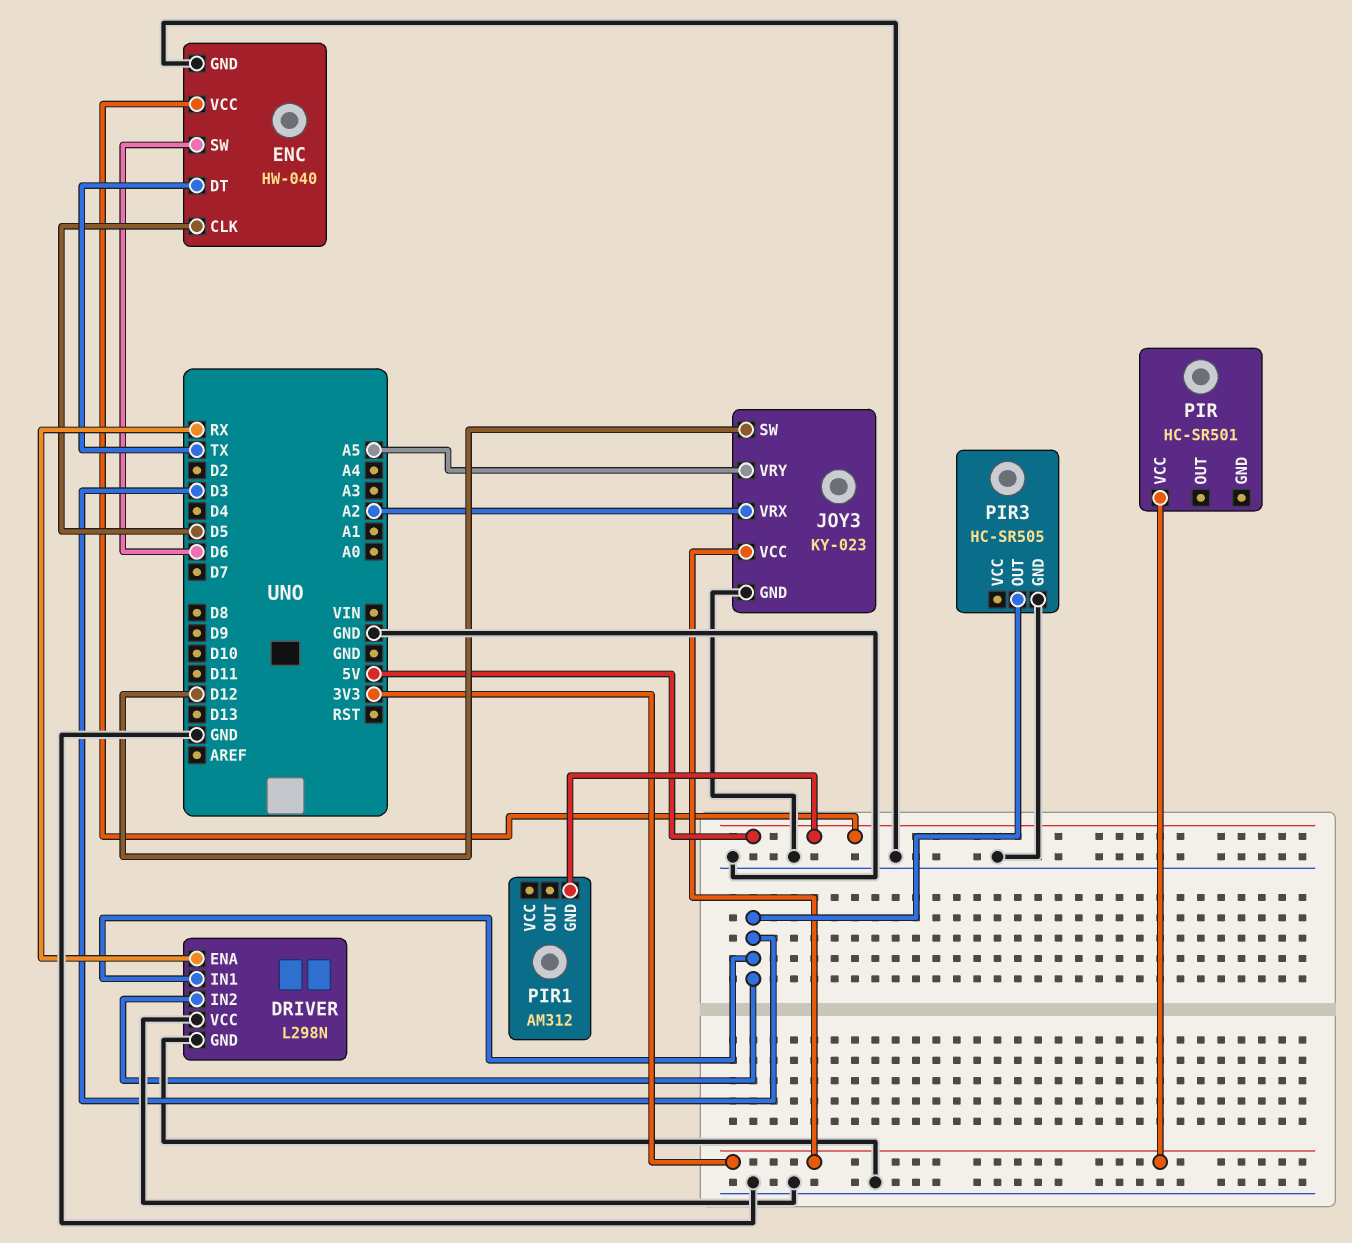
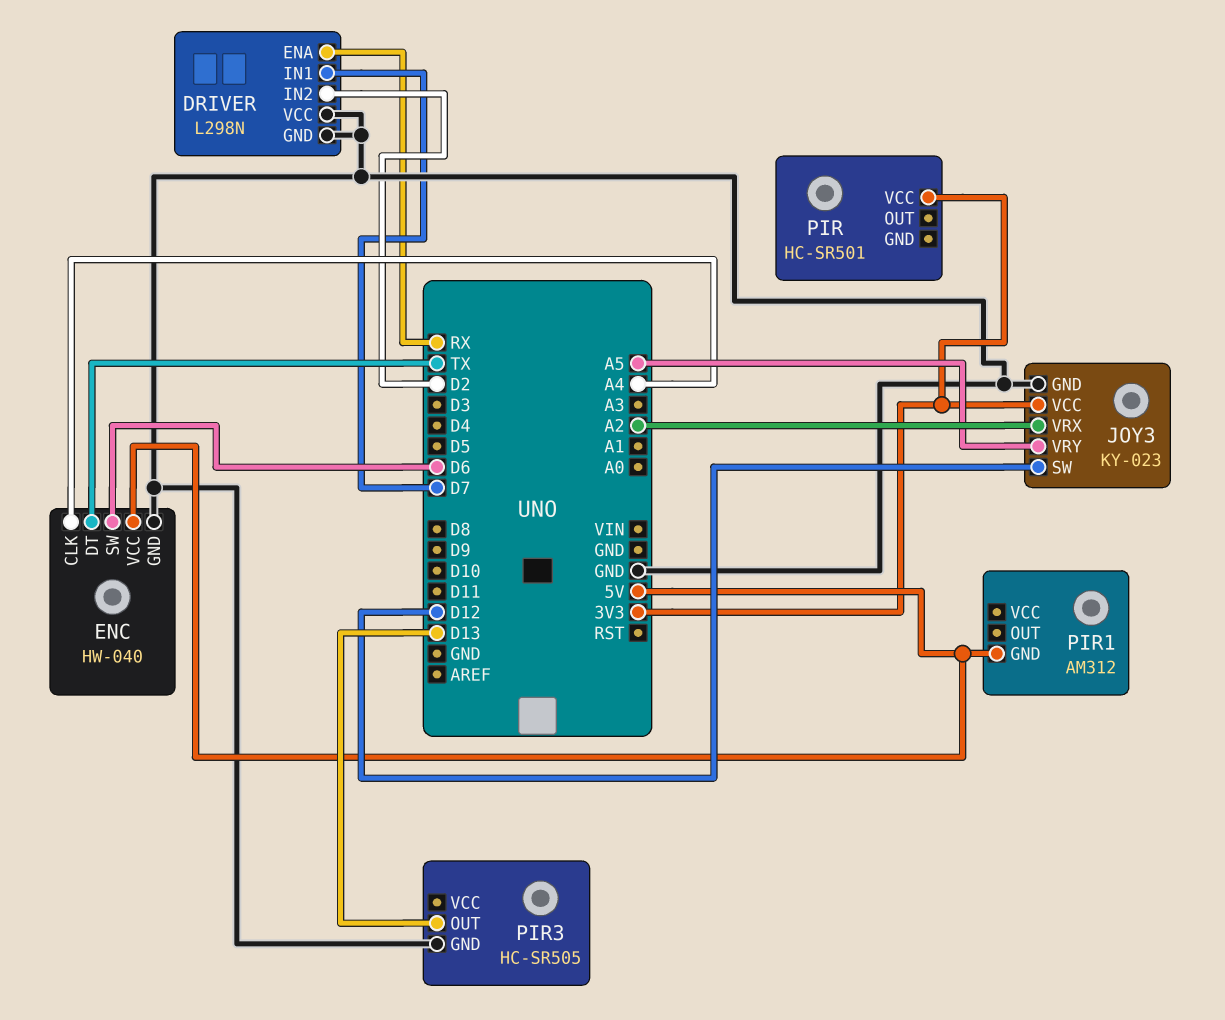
DRIVER pin IN1: D3 -> D7
DRIVER pin IN2: D3 -> D2
ENC pin CLK: D5 -> A4
PIR3 pin OUT: D3 -> D13

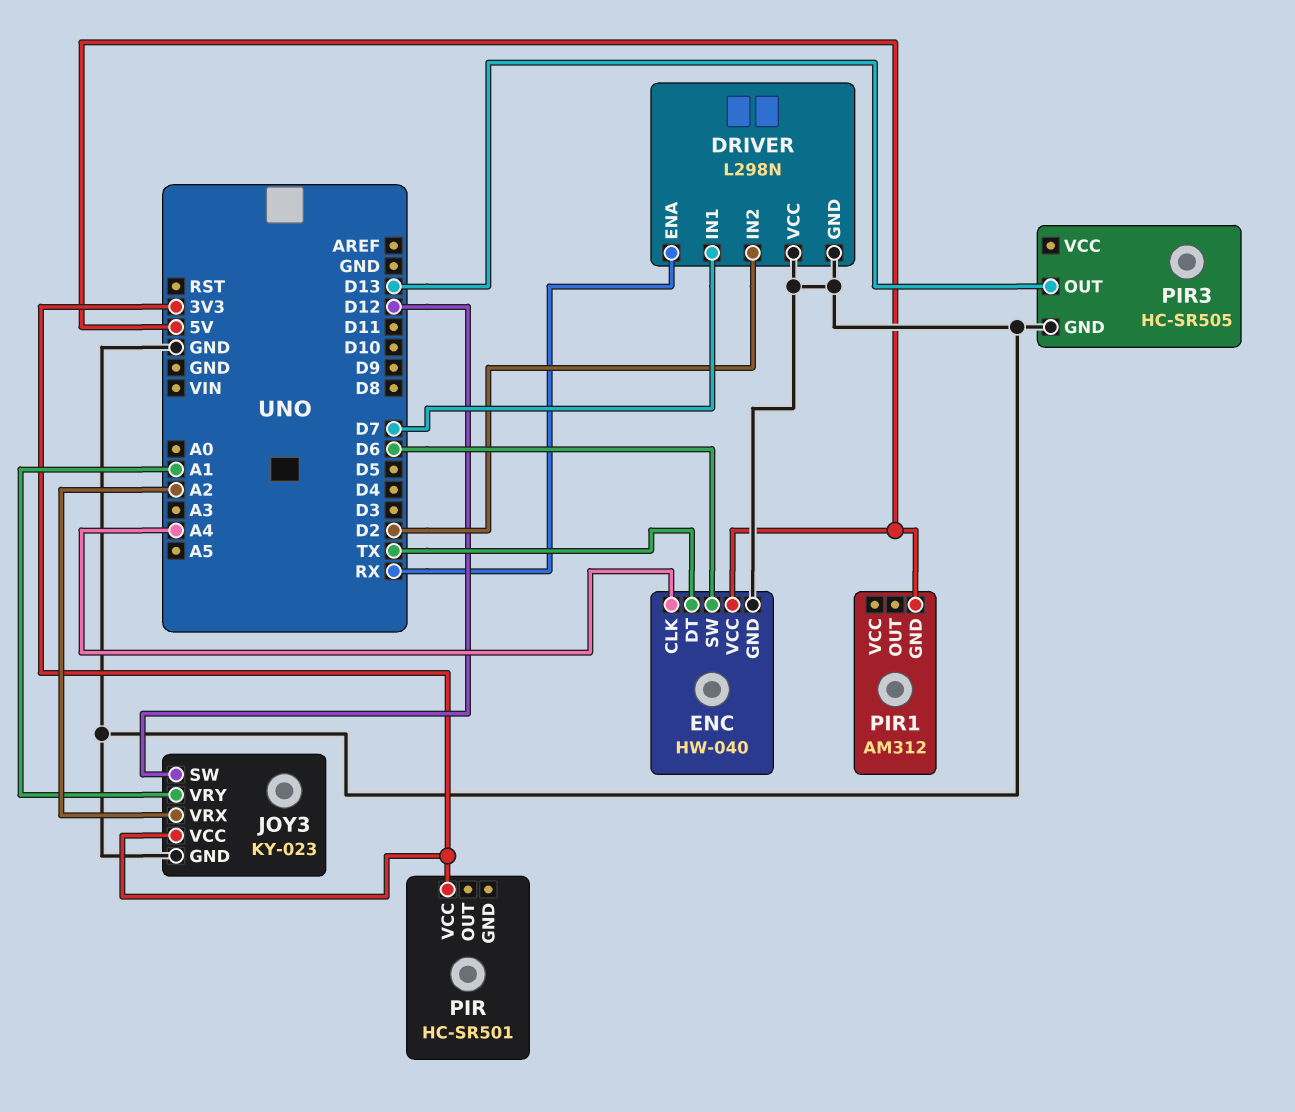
JOY3 pin VRY: A5 -> A1

